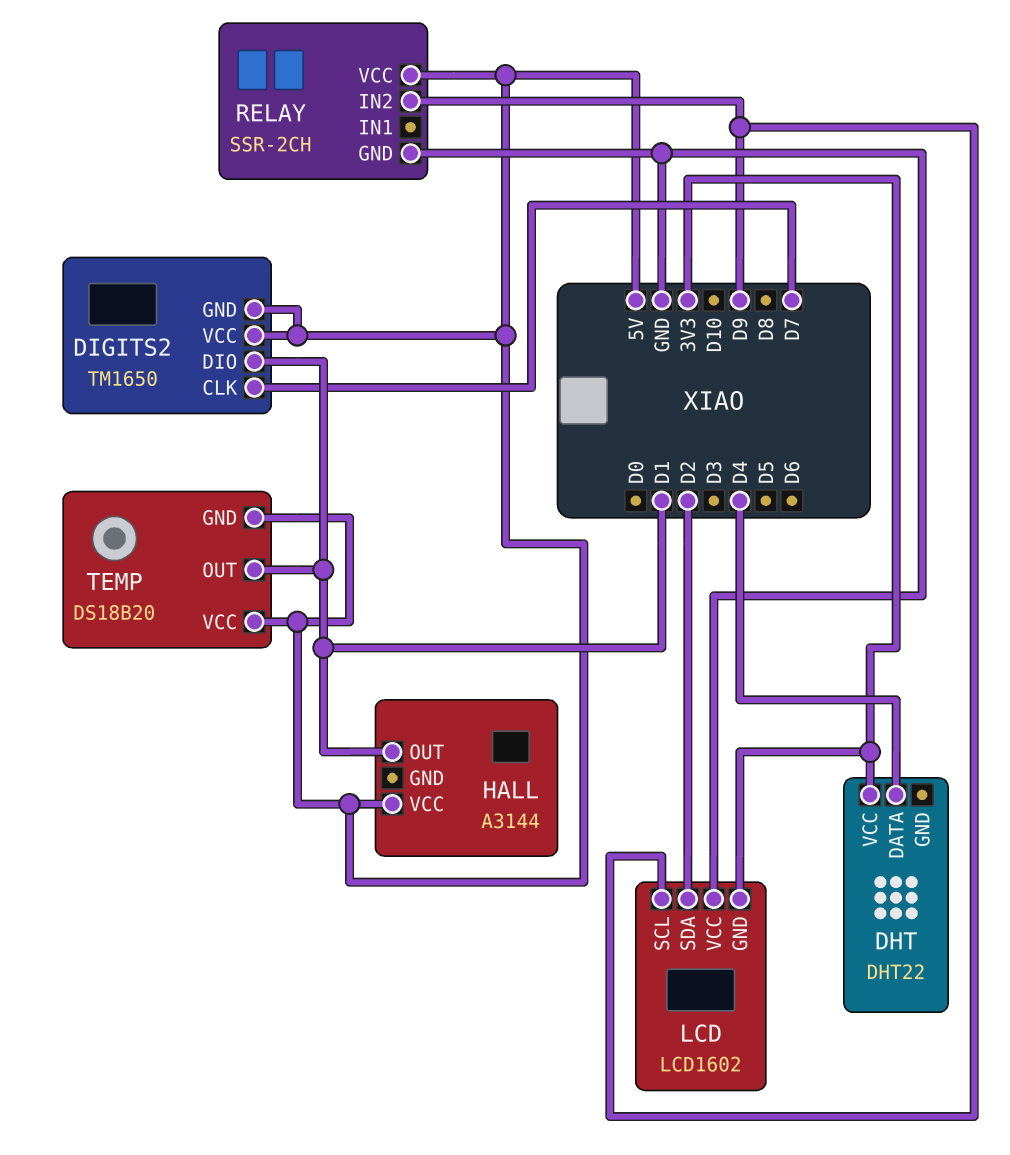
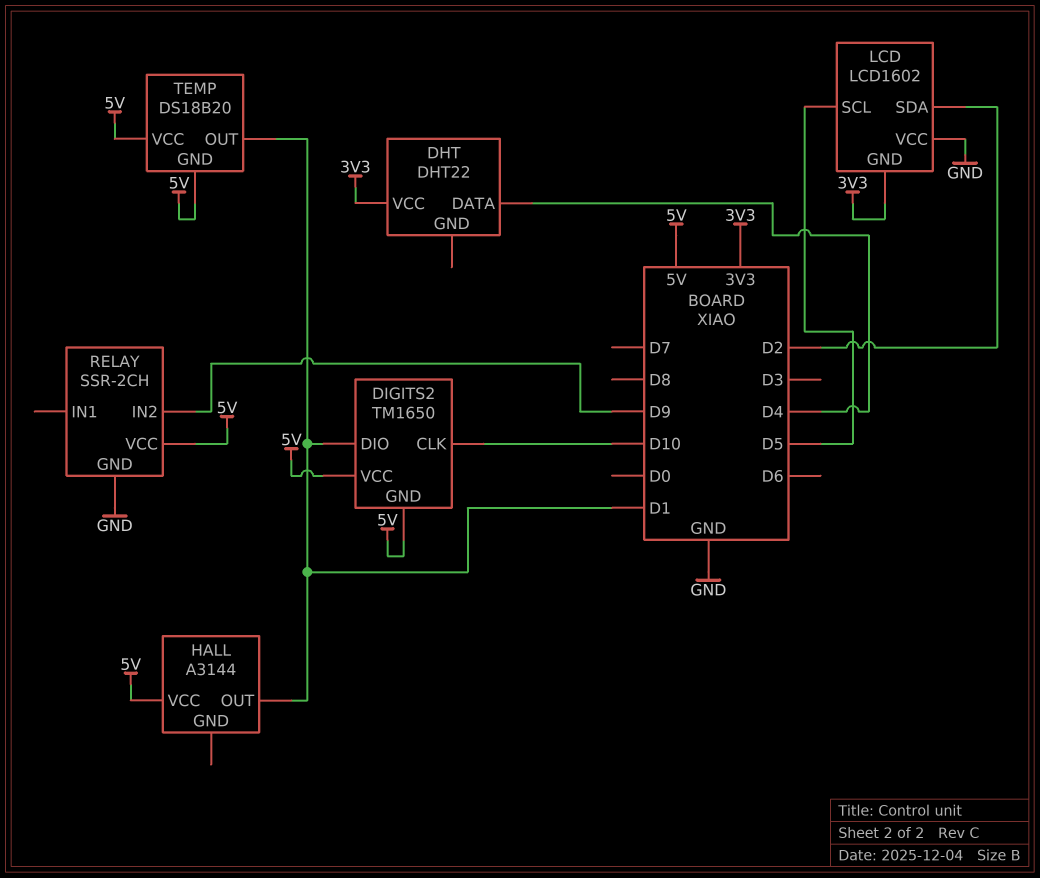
DIGITS2 pin CLK: D7 -> D10
LCD pin SCL: D9 -> D5

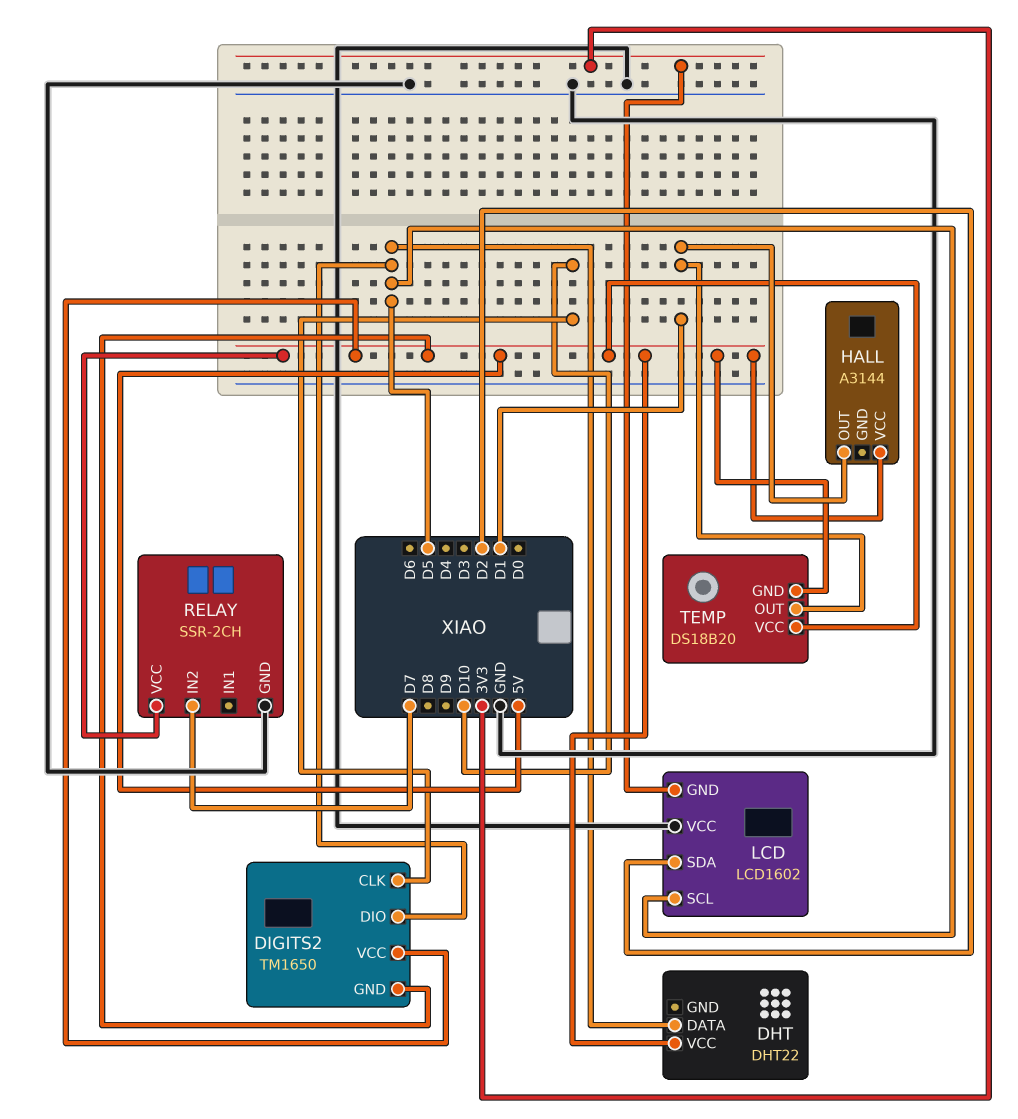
DHT pin DATA: D4 -> D5
DHT pin VCC: 3V3 -> 5V
DIGITS2 pin DIO: D1 -> D5
RELAY pin IN2: D9 -> D7

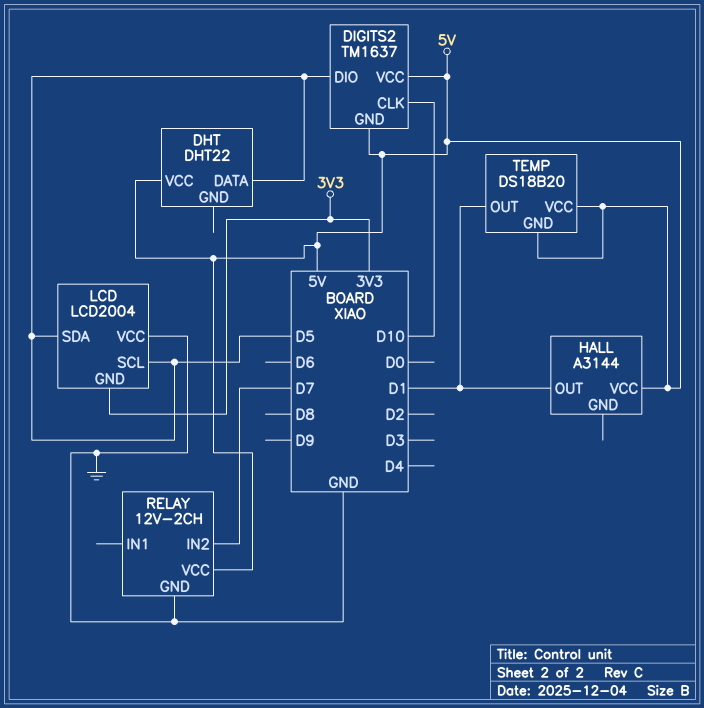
DIGITS2: TM1650 -> TM1637
LCD: LCD1602 -> LCD2004
LCD pin SDA: D2 -> D5
RELAY: SSR-2CH -> 12V-2CH

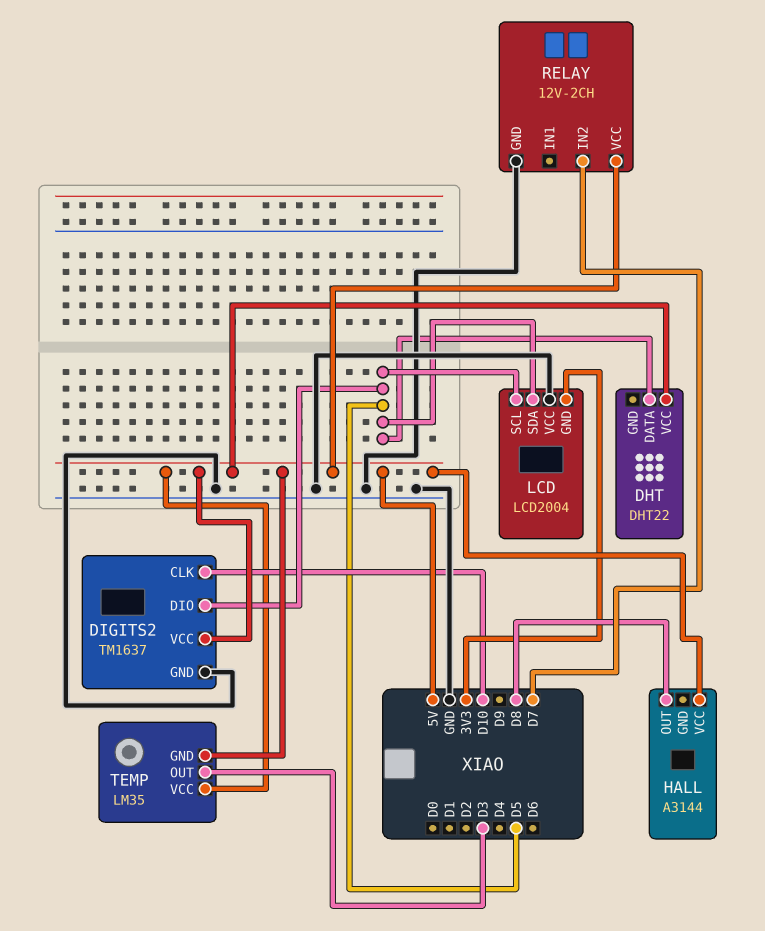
DIGITS2 pin GND: 5V -> GND
HALL pin OUT: D1 -> D8
TEMP: DS18B20 -> LM35
TEMP pin OUT: D1 -> D3

